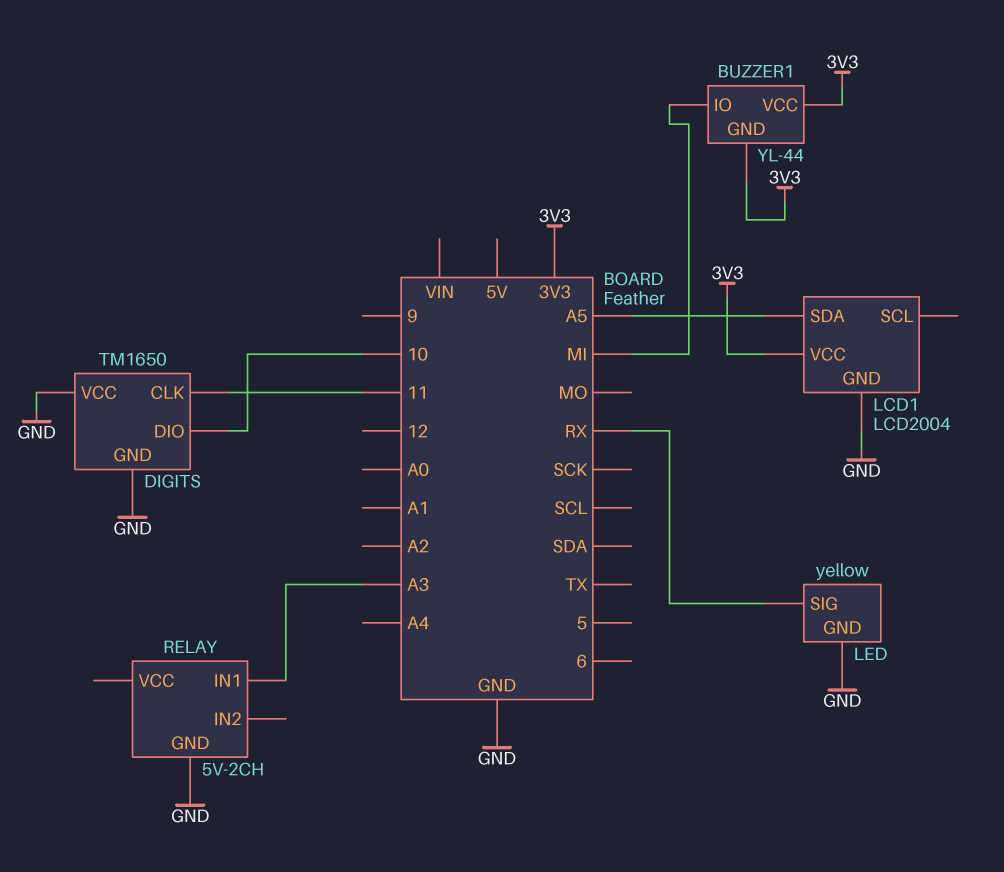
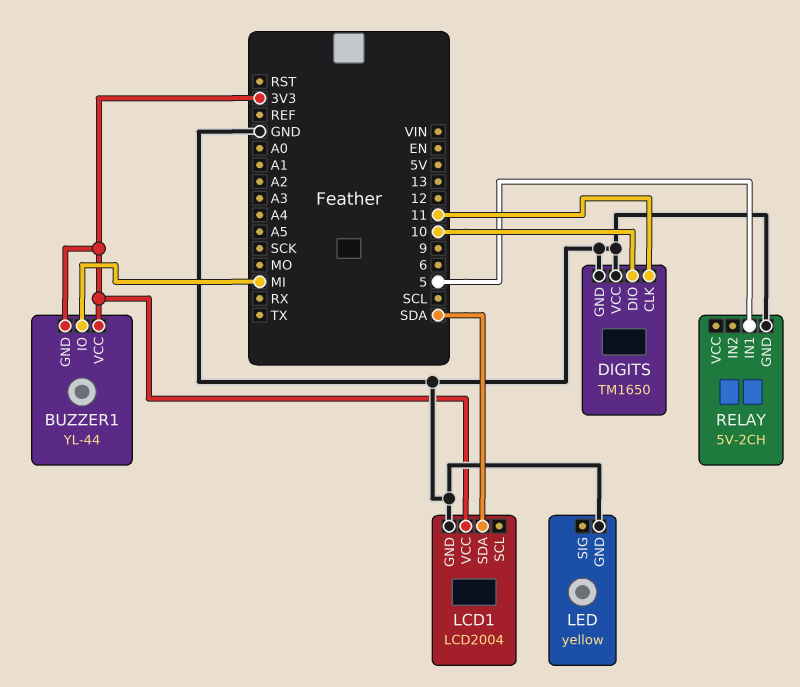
LCD1 pin SDA: A5 -> SDA
LED pin SIG: RX -> none
RELAY pin IN1: A3 -> 5

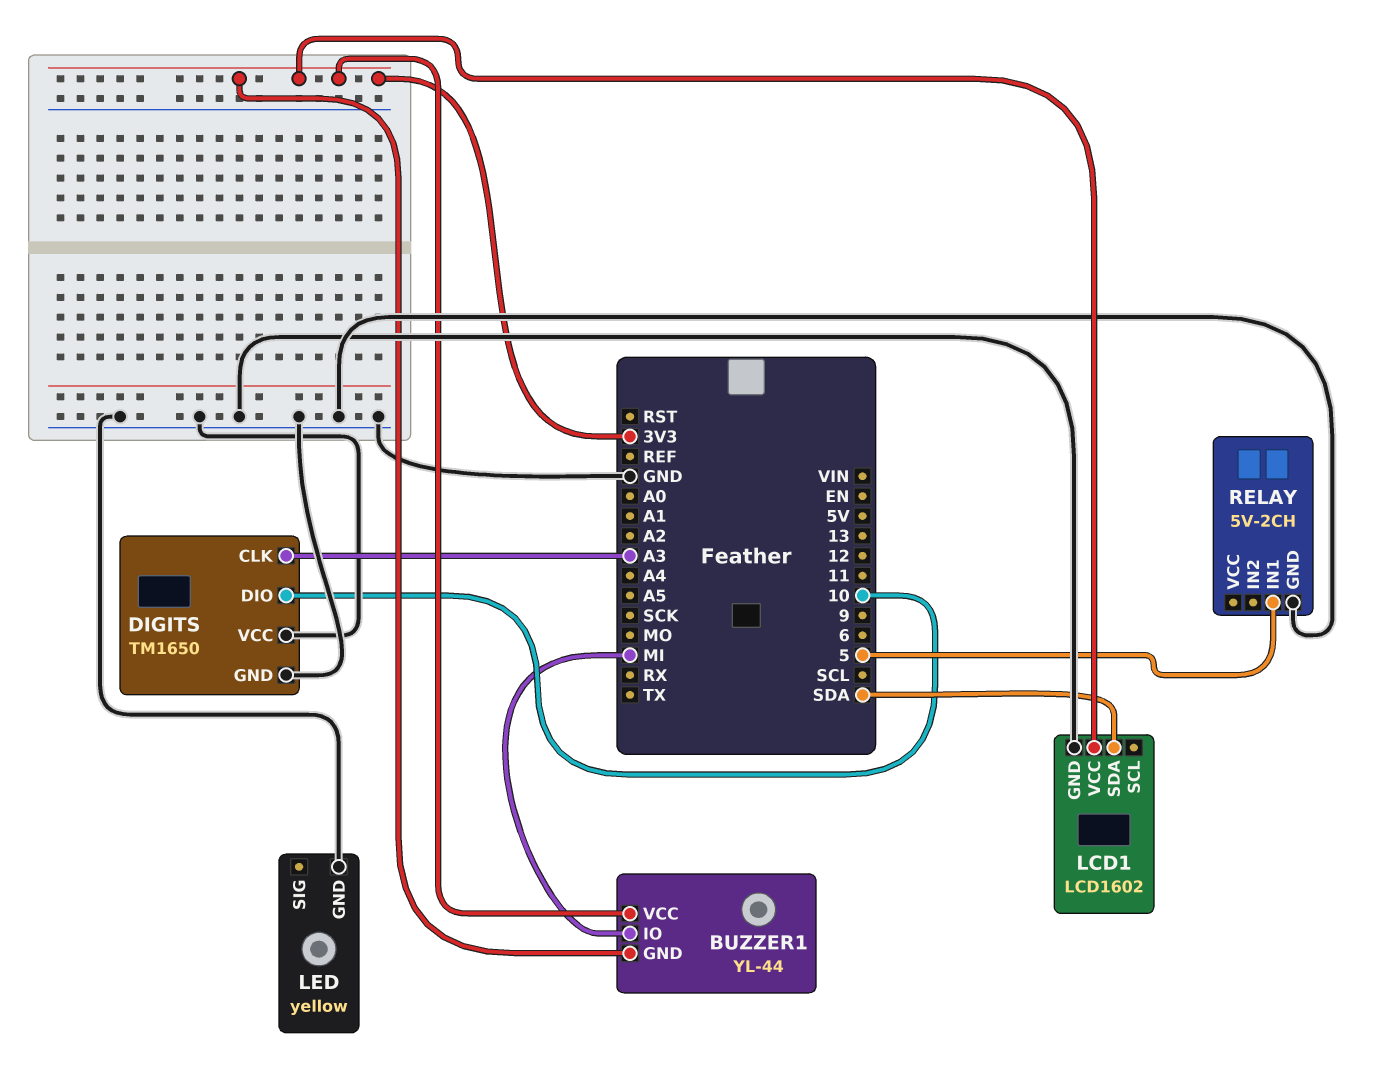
DIGITS pin CLK: 11 -> A3
LCD1: LCD2004 -> LCD1602

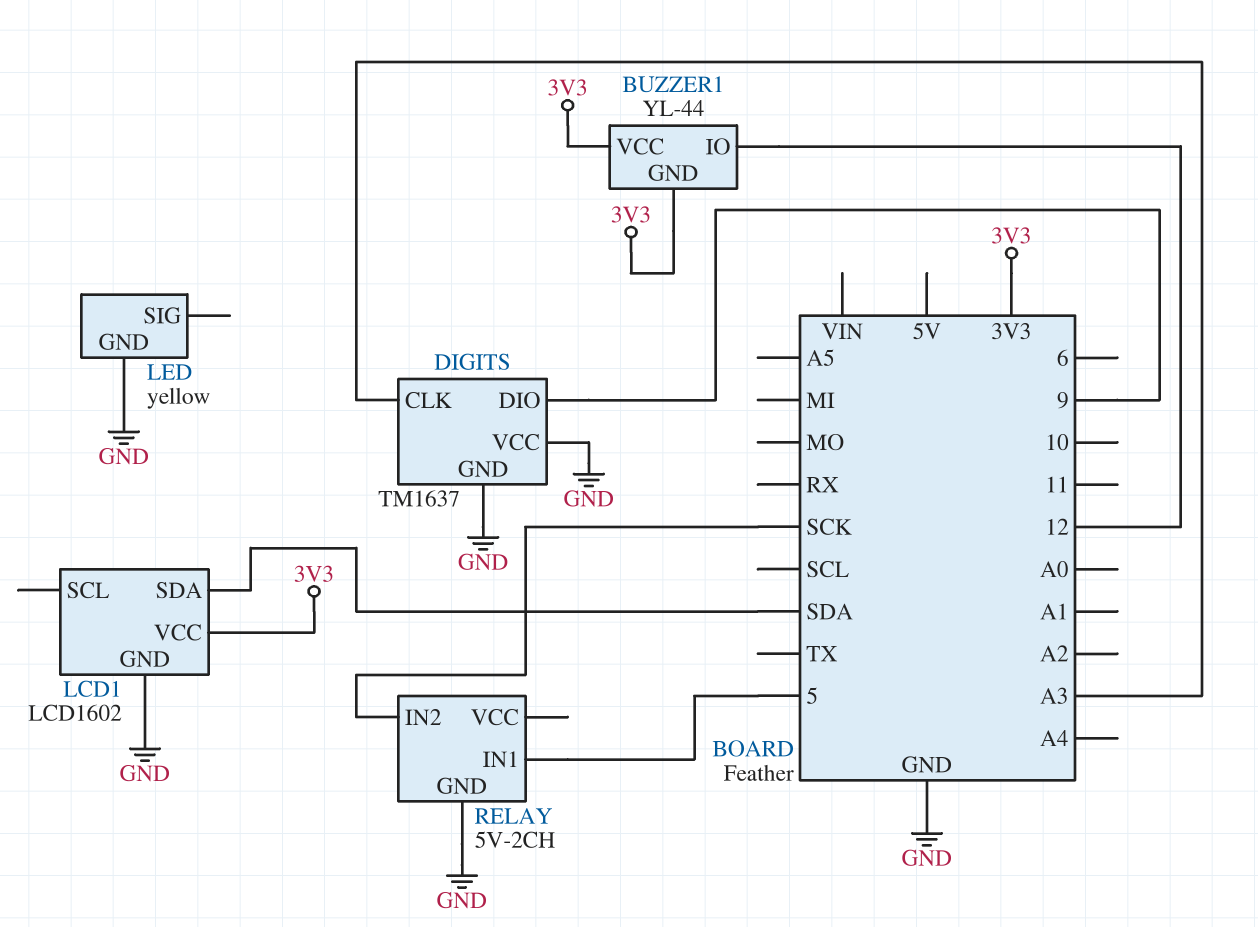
BUZZER1 pin IO: MI -> 12
DIGITS: TM1650 -> TM1637
DIGITS pin DIO: 10 -> 9
RELAY pin IN2: none -> SCK

